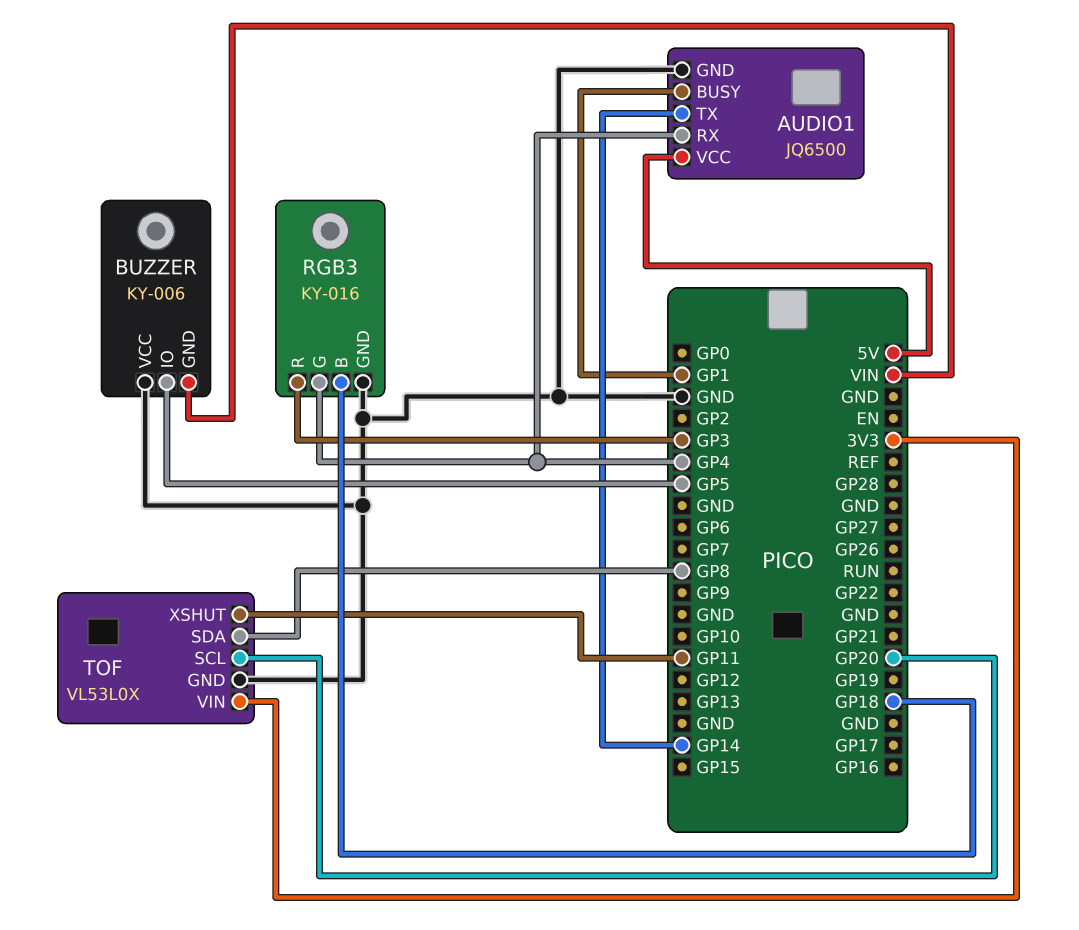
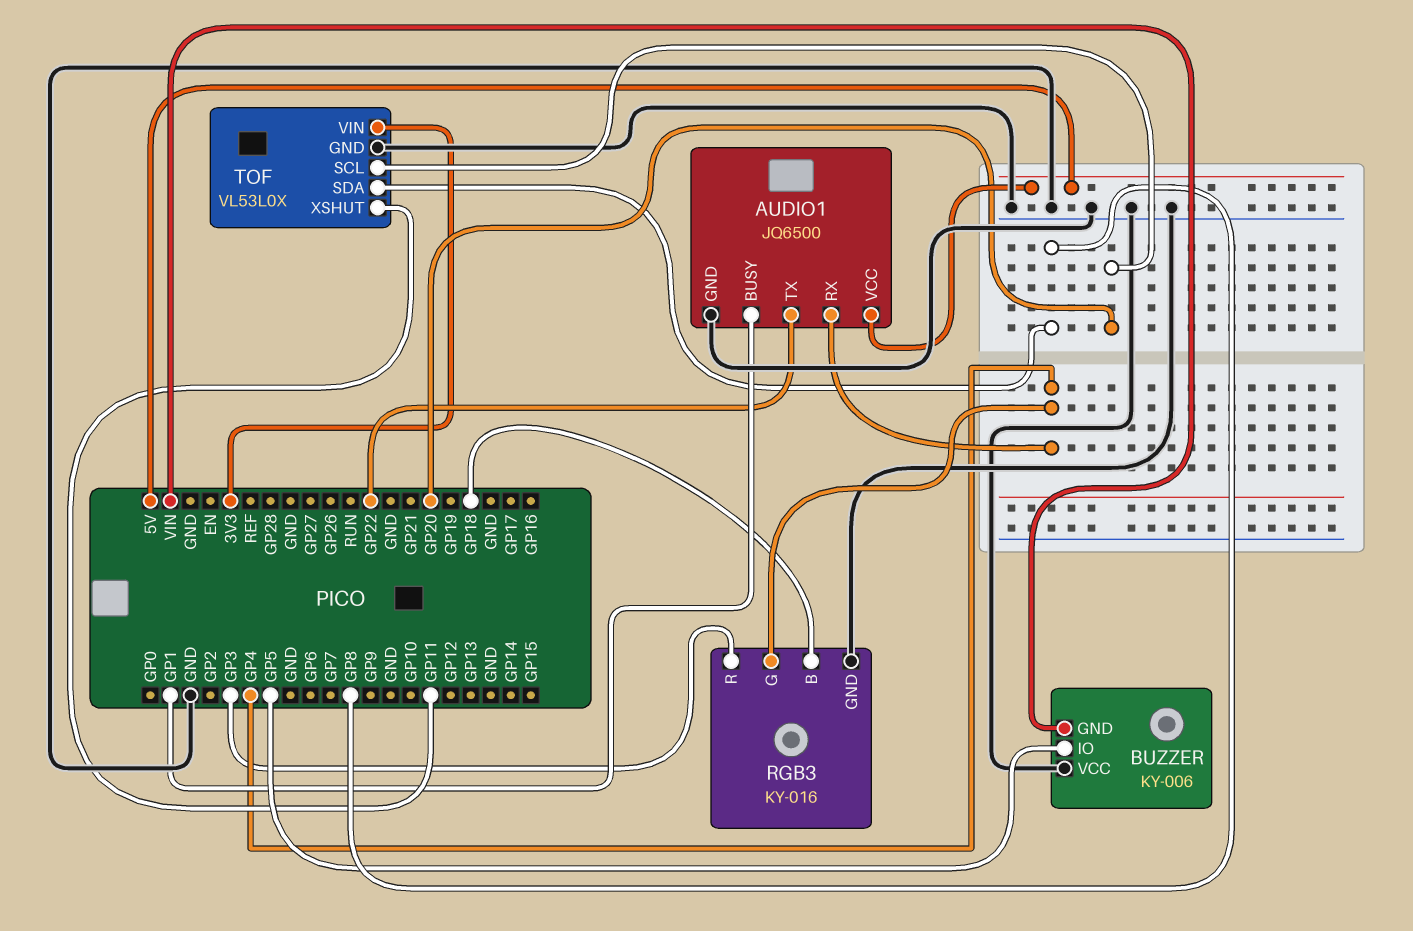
AUDIO1 pin TX: GP14 -> GP22

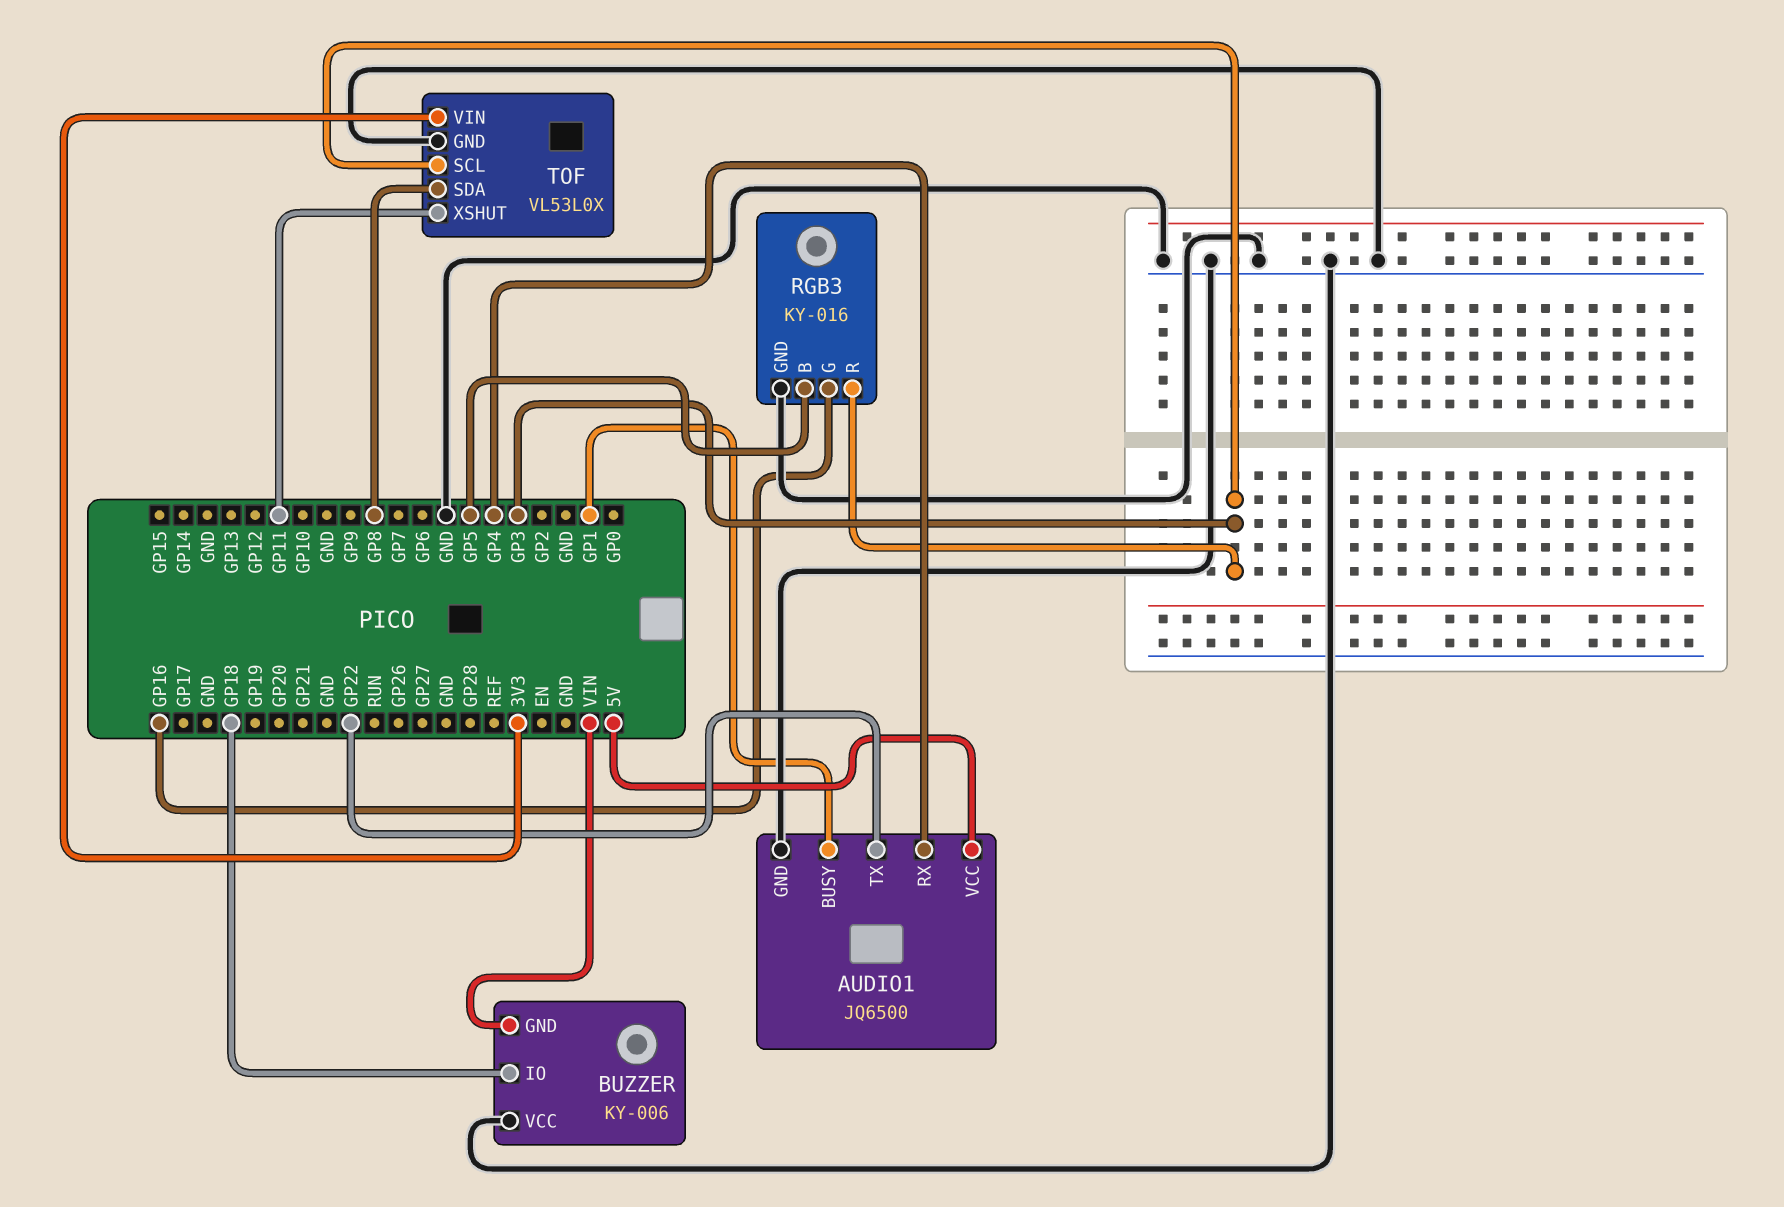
BUZZER pin IO: GP5 -> GP18
RGB3 pin B: GP18 -> GP5
RGB3 pin G: GP4 -> GP16
TOF pin SCL: GP20 -> GP3

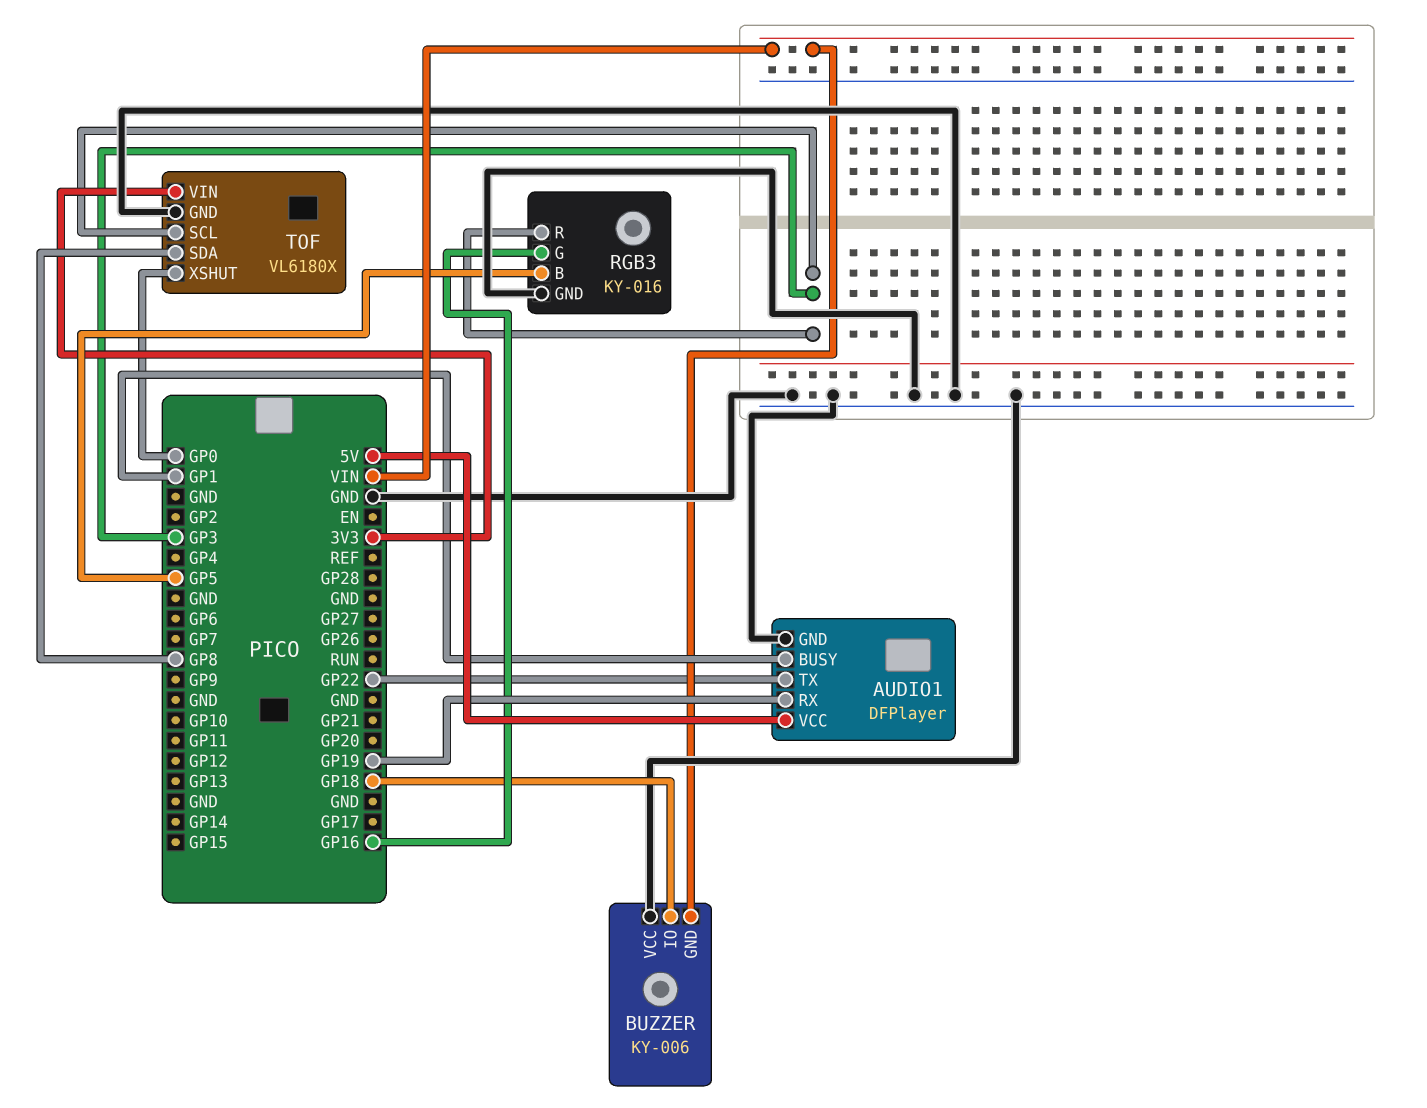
AUDIO1: JQ6500 -> DFPlayer
AUDIO1 pin RX: GP4 -> GP19
TOF: VL53L0X -> VL6180X
TOF pin XSHUT: GP11 -> GP0

